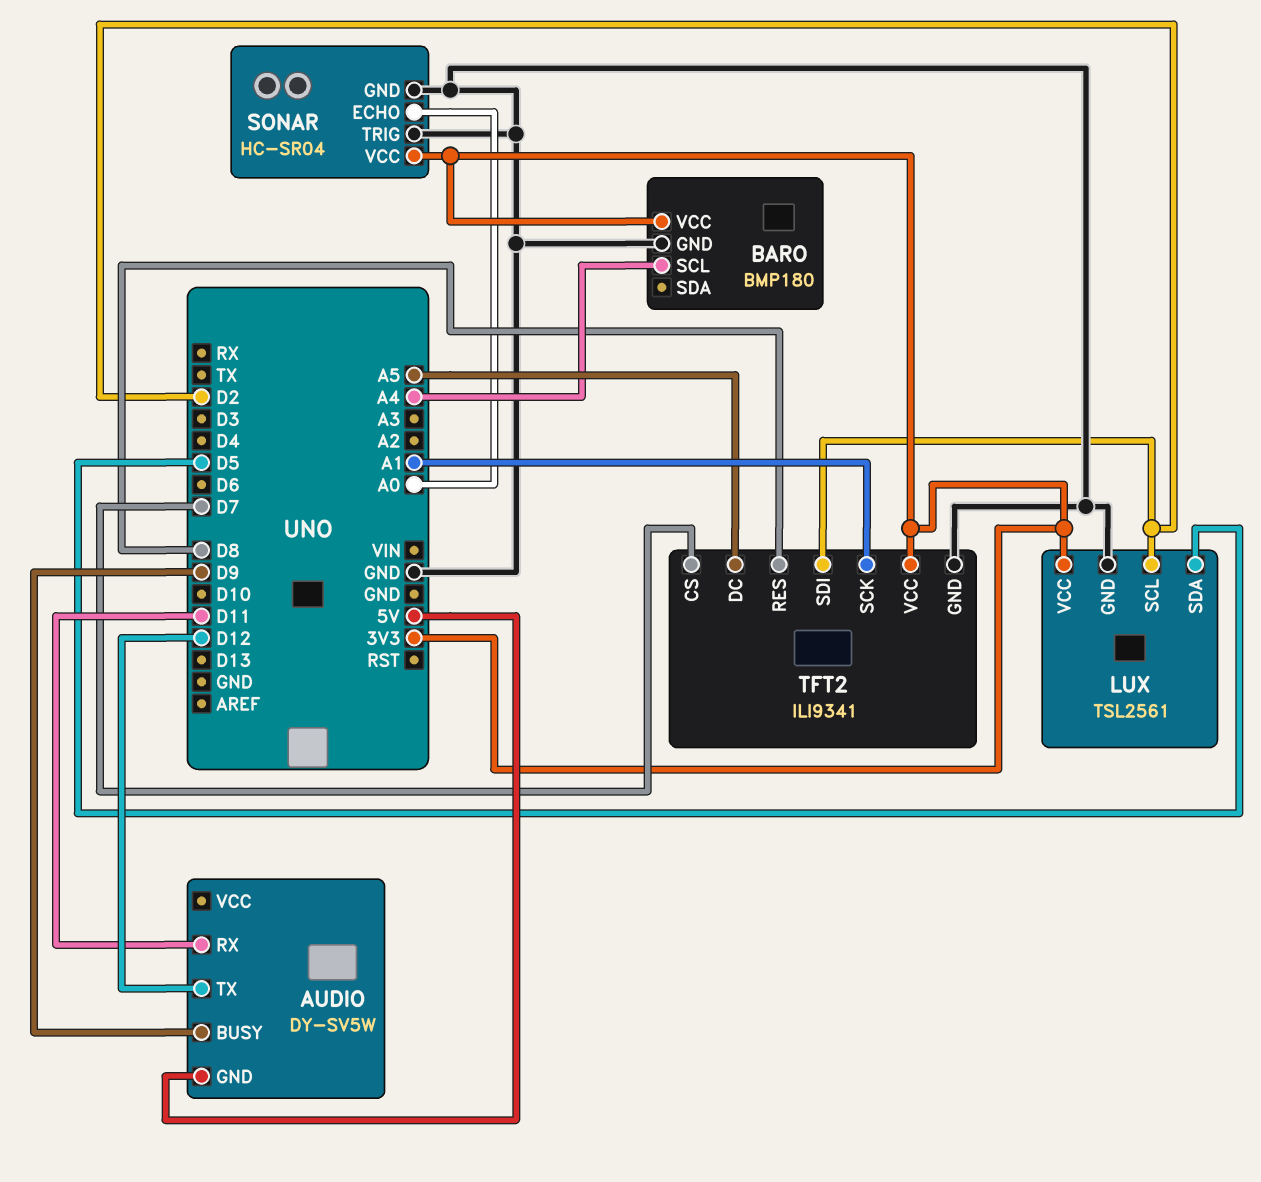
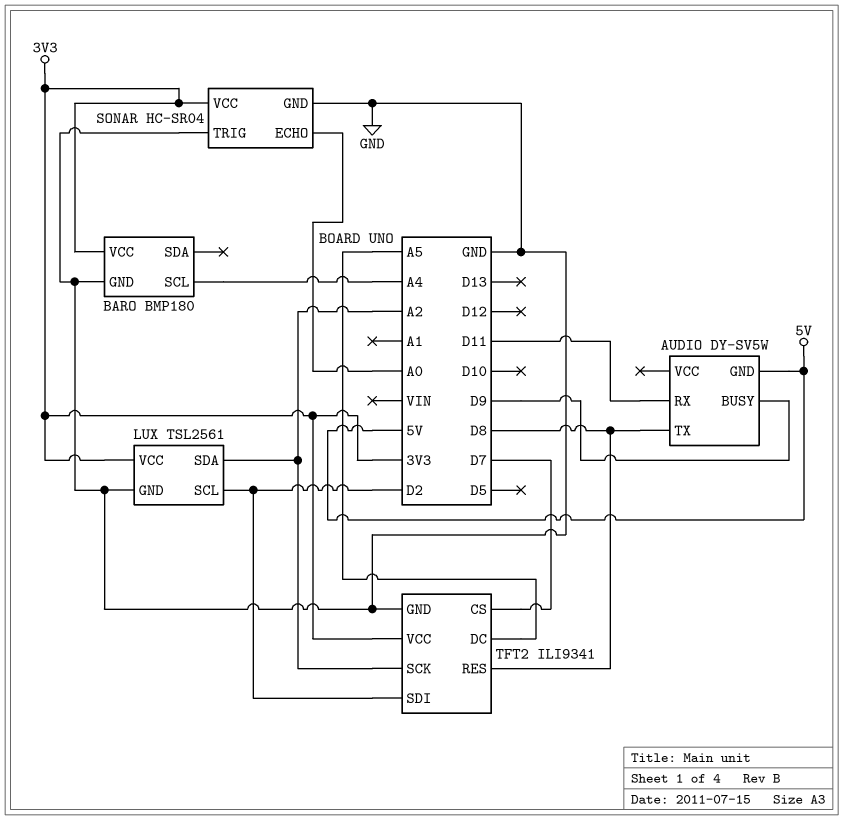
AUDIO pin TX: D12 -> D8
LUX pin SDA: D5 -> A2
TFT2 pin SCK: A1 -> A2

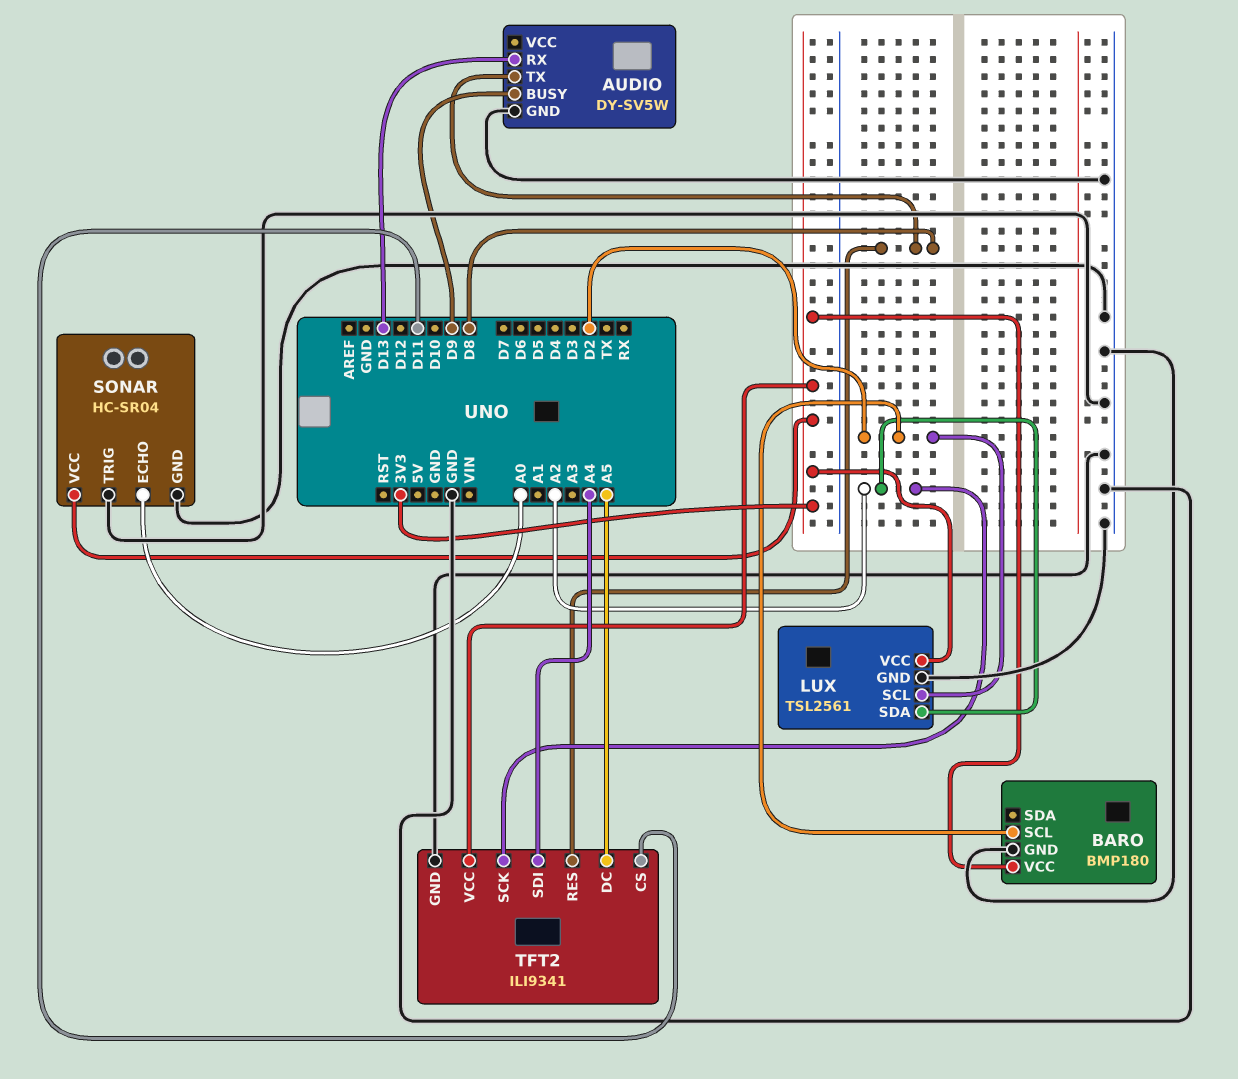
AUDIO pin GND: 5V -> GND
AUDIO pin RX: D11 -> D13
BARO pin SCL: A4 -> D2
TFT2 pin CS: D7 -> D11
TFT2 pin SDI: D2 -> A4

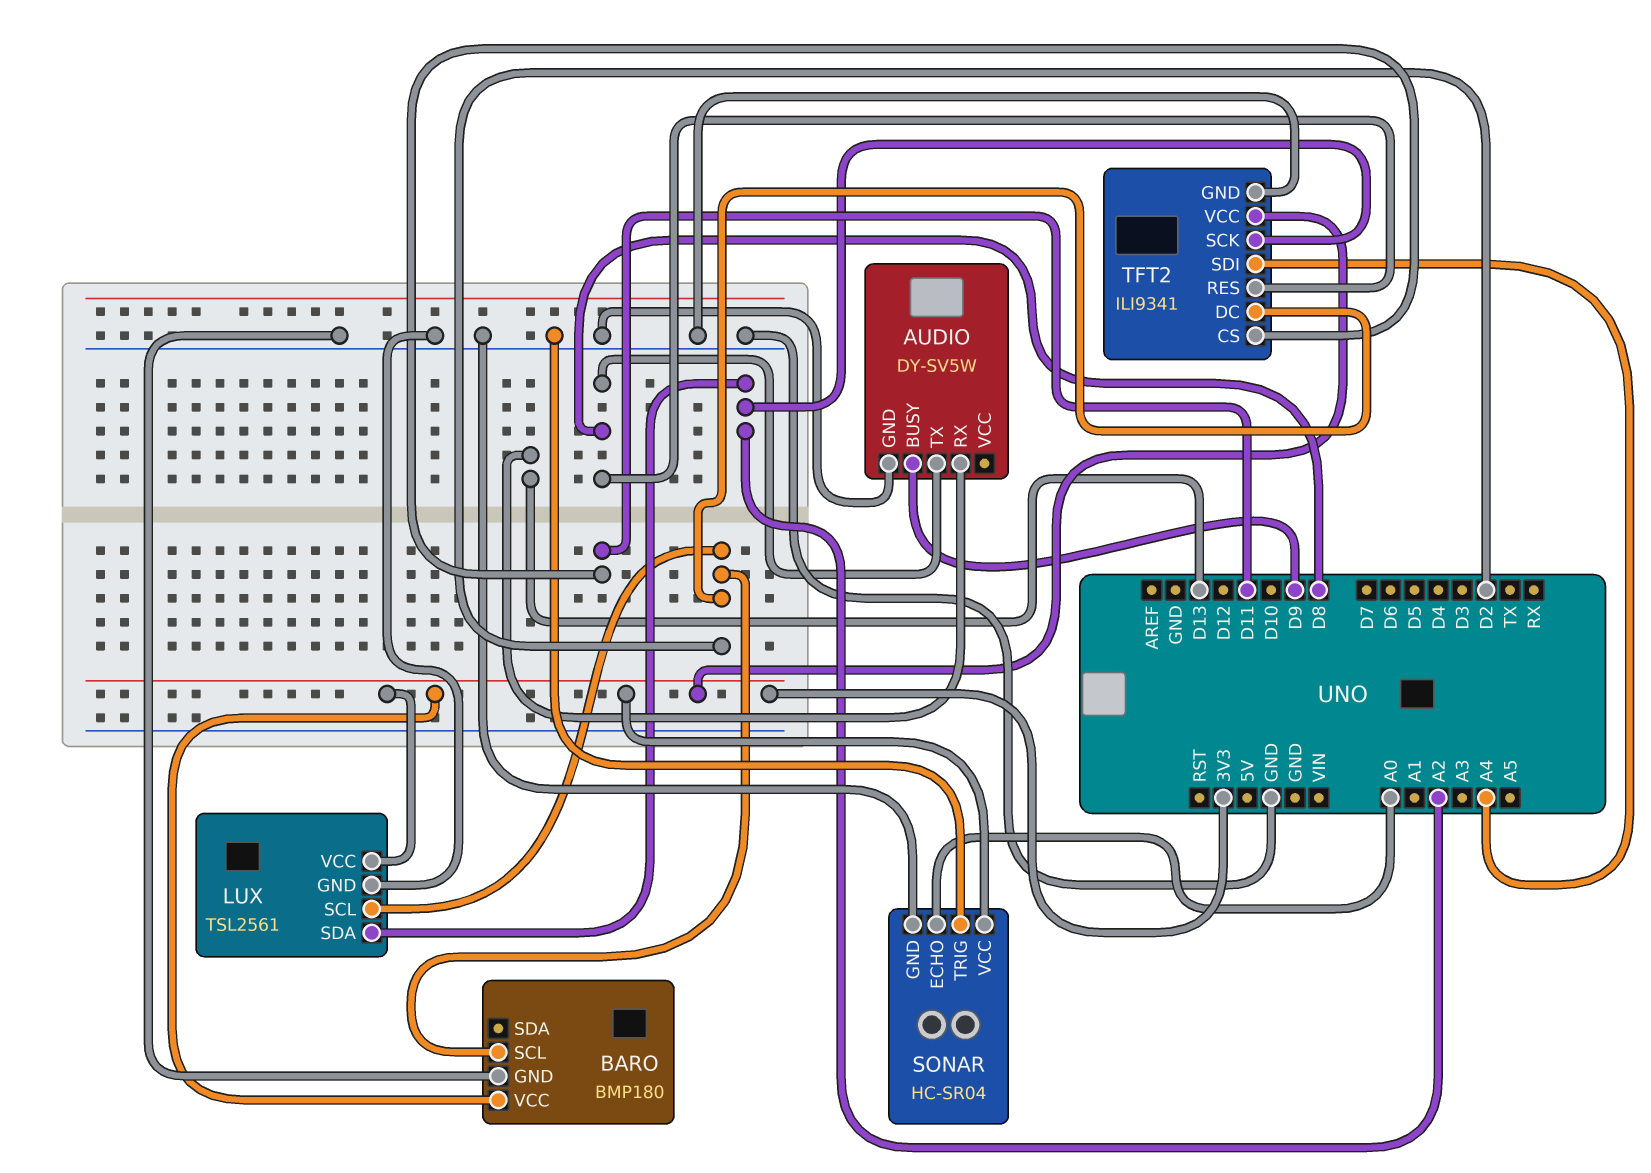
TFT2 pin DC: A5 -> D2

